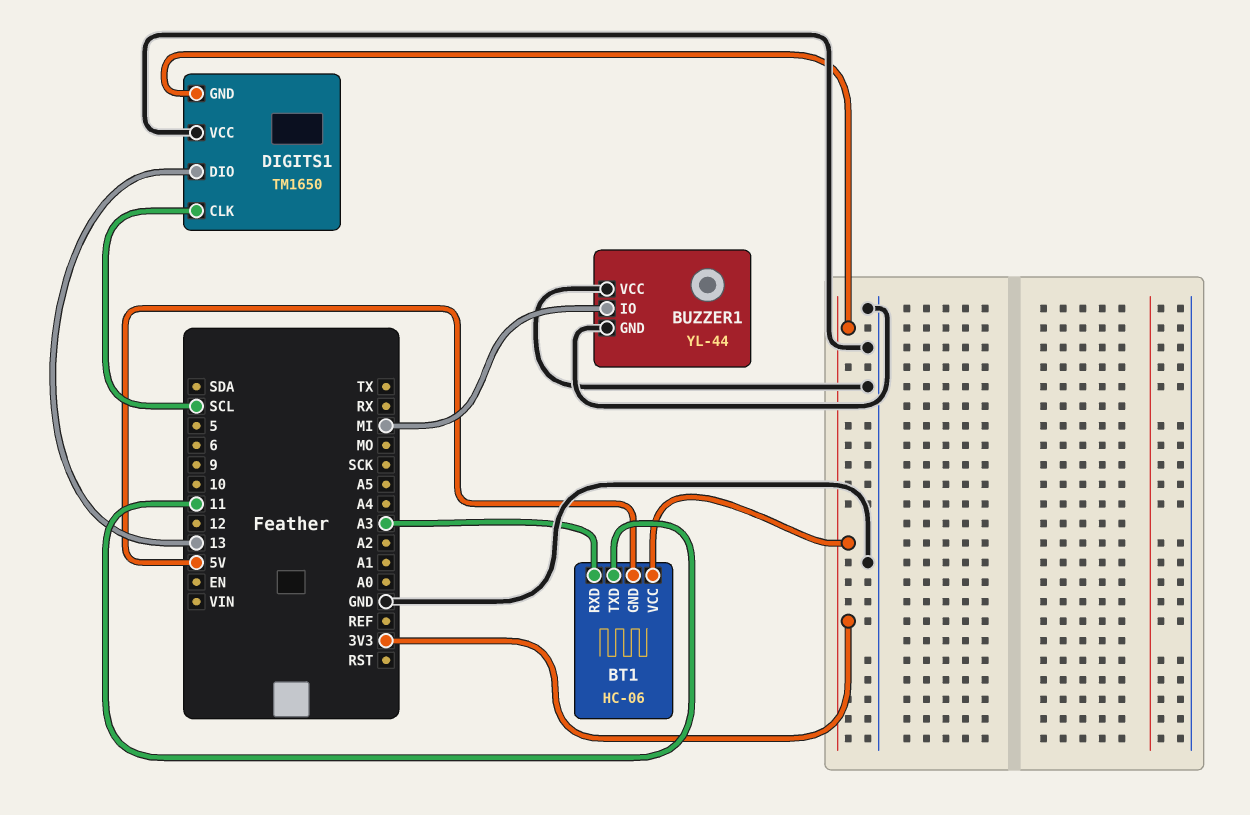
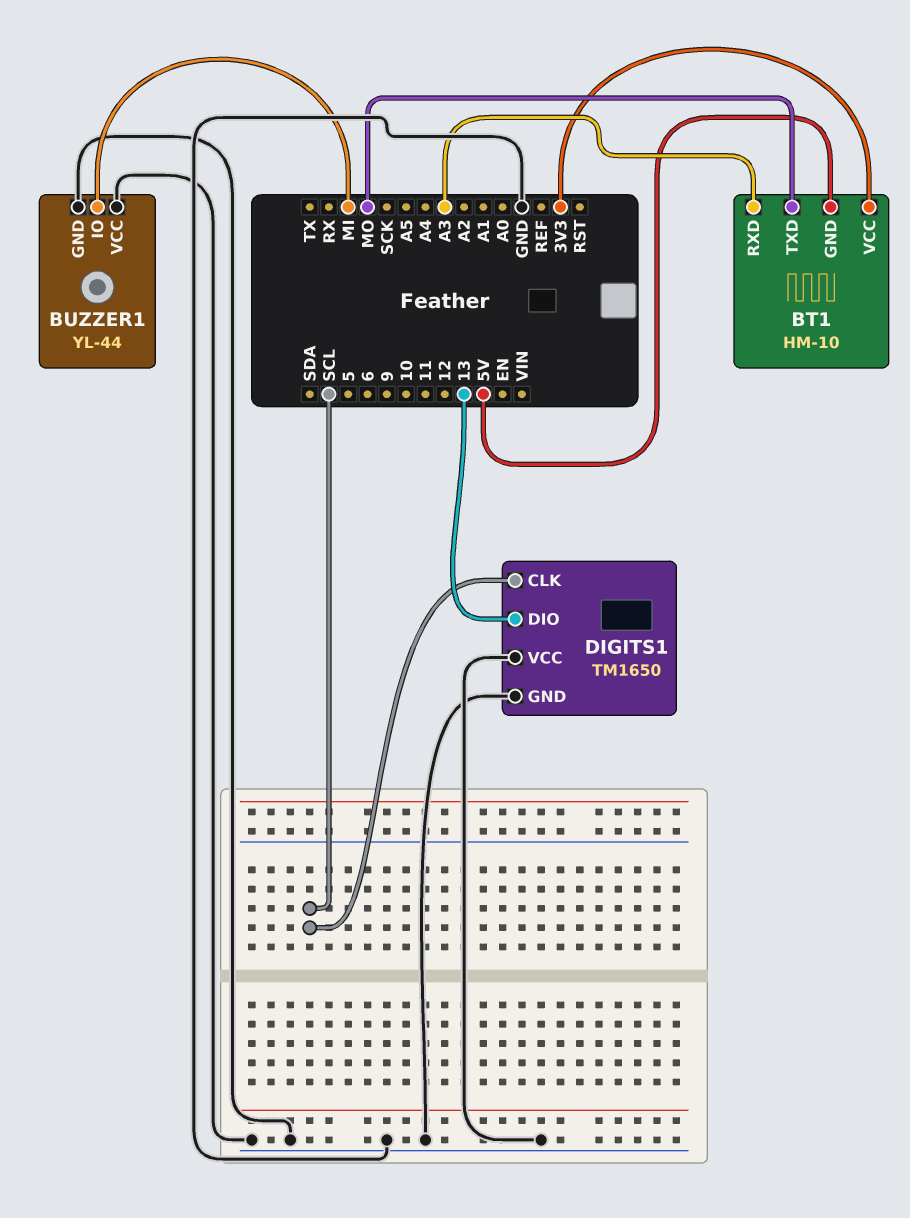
BT1: HC-06 -> HM-10
BT1 pin TXD: 11 -> MO
DIGITS1 pin GND: 3V3 -> GND

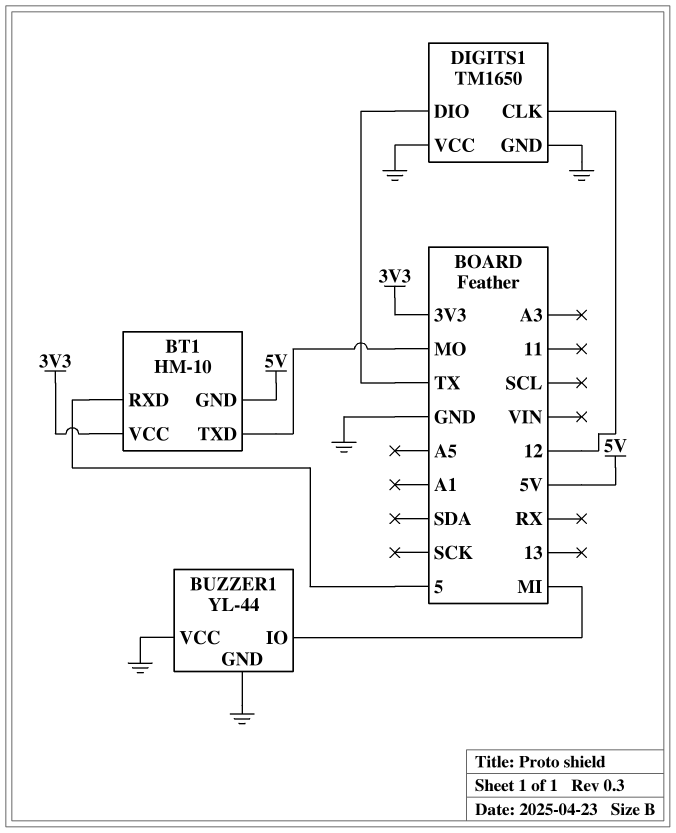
BT1 pin RXD: A3 -> 5
DIGITS1 pin CLK: SCL -> 12
DIGITS1 pin DIO: 13 -> TX

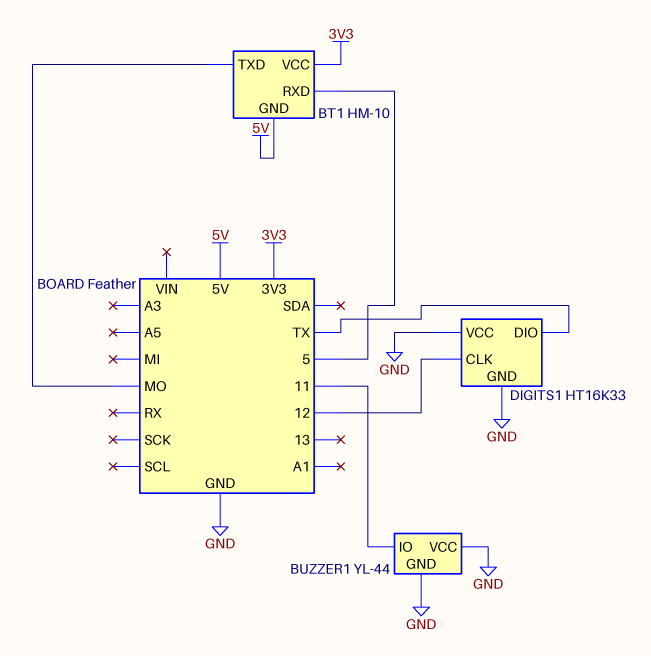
BUZZER1 pin IO: MI -> 11
DIGITS1: TM1650 -> HT16K33

